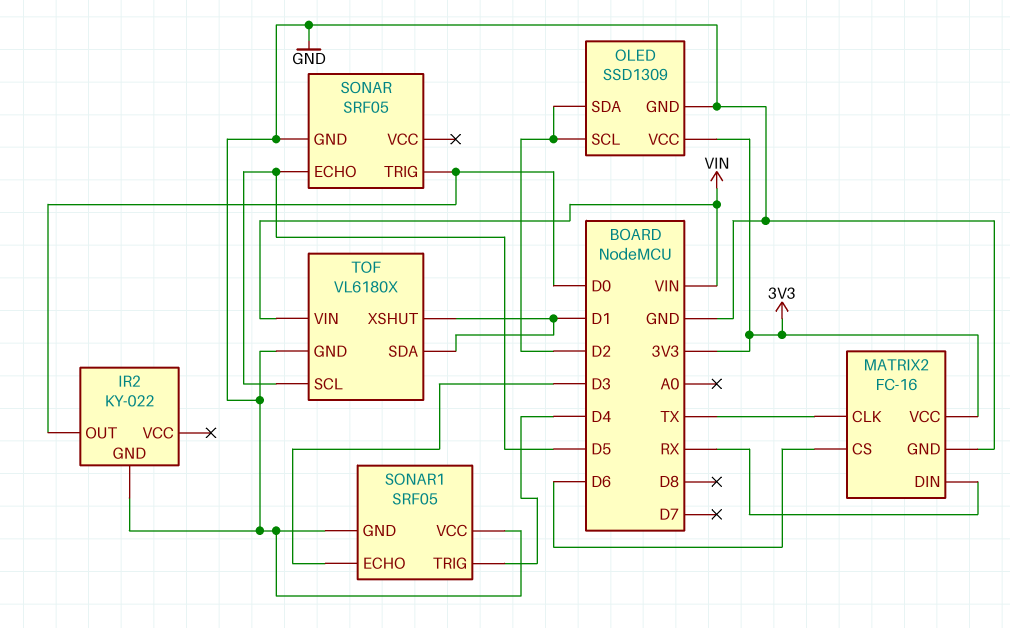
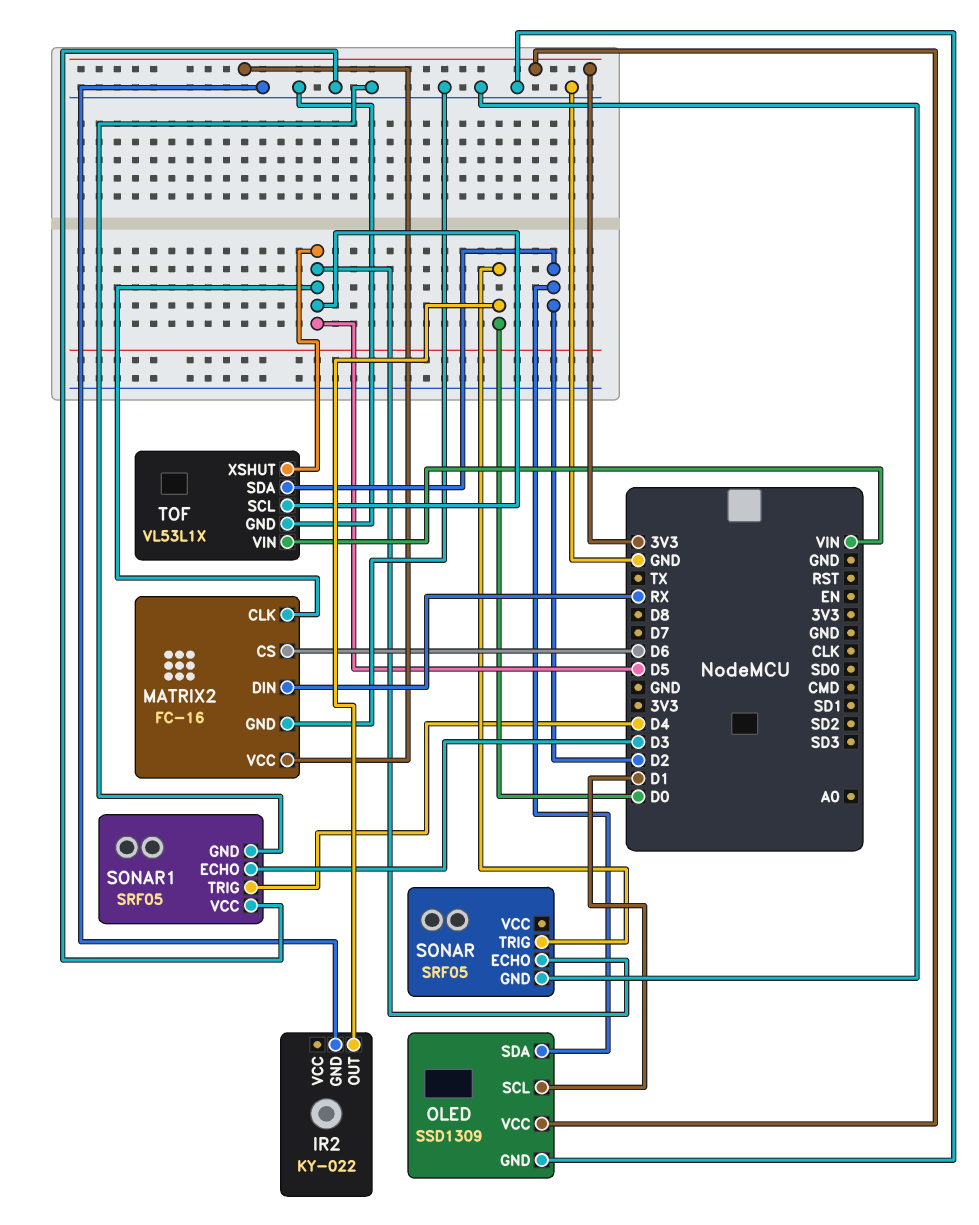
MATRIX2 pin CLK: TX -> D5
OLED pin SCL: D2 -> D1
TOF: VL6180X -> VL53L1X
TOF pin SDA: D1 -> D2
TOF pin XSHUT: D1 -> D5

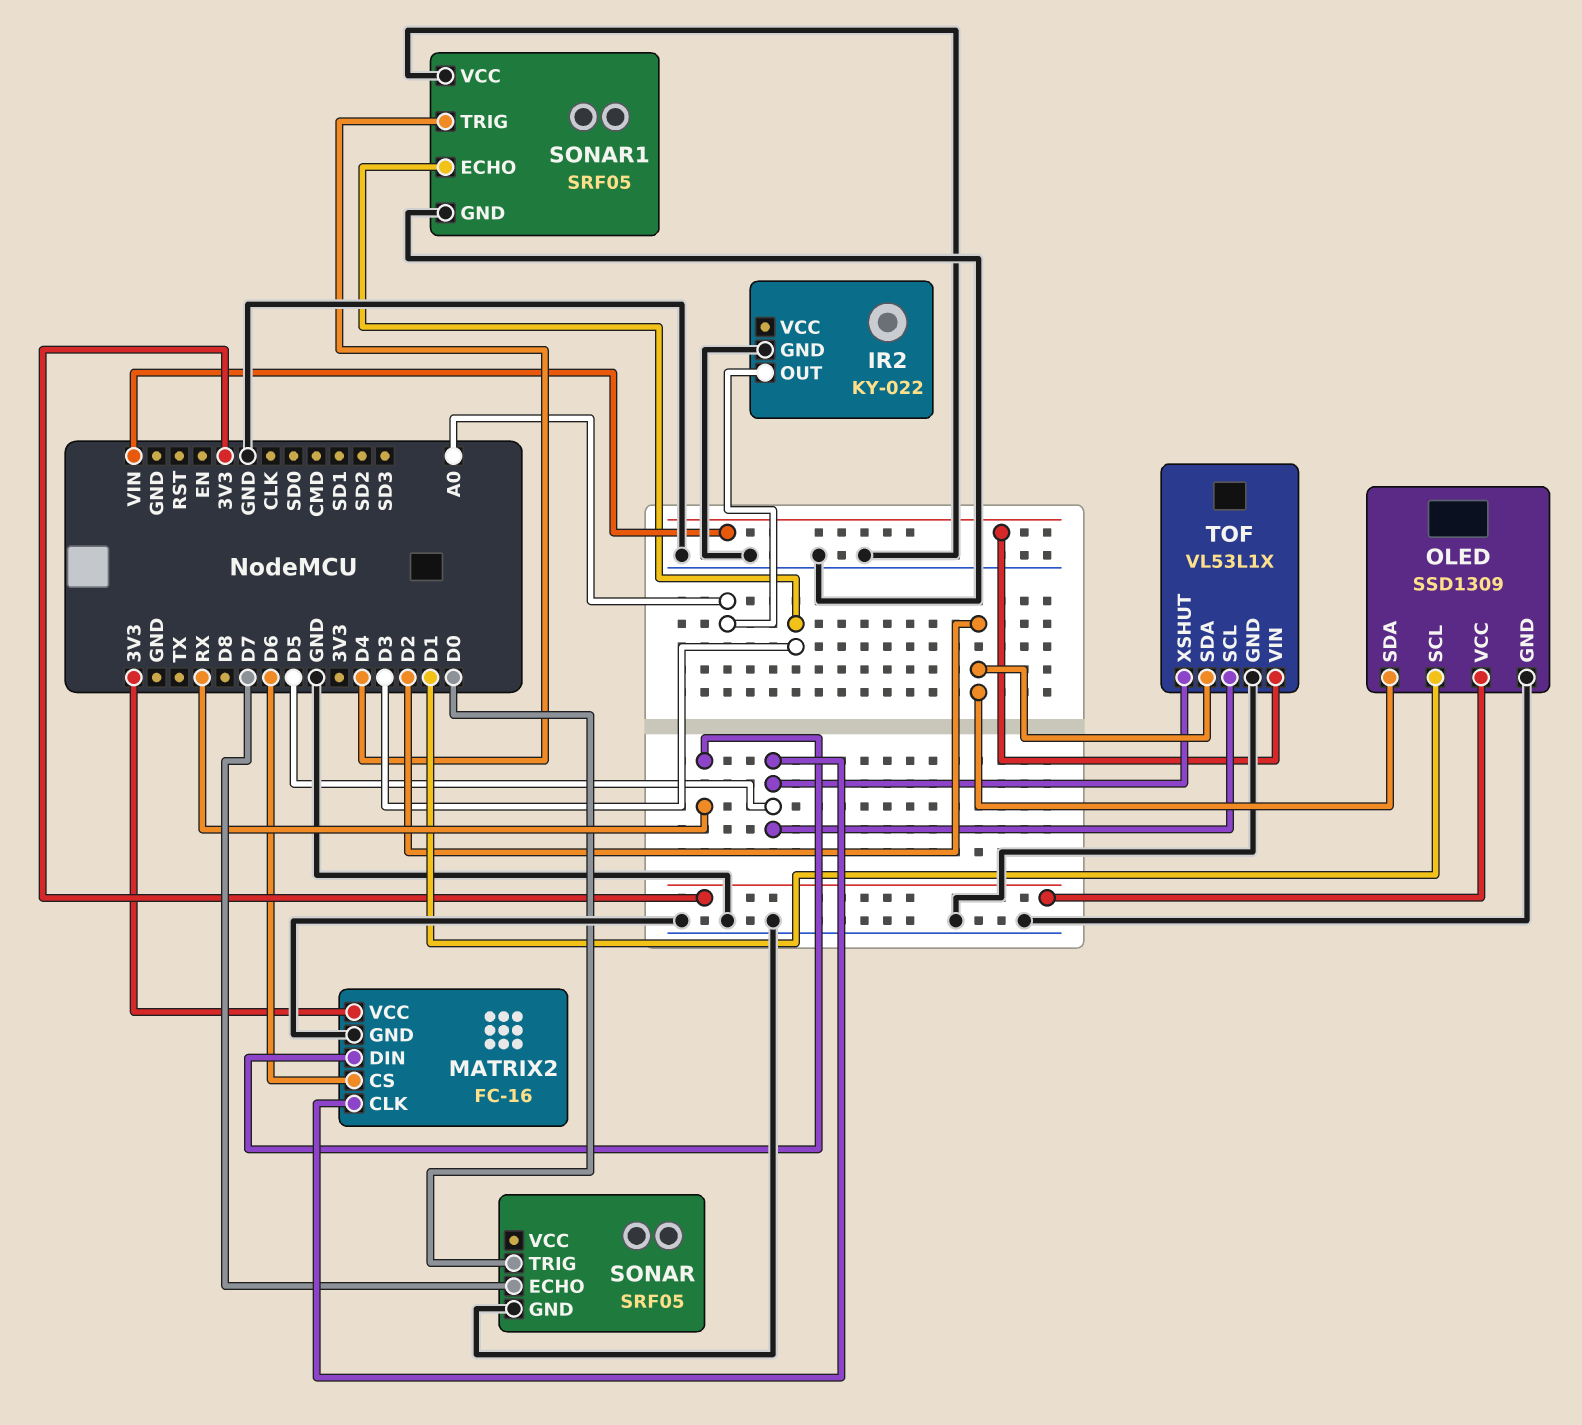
IR2 pin OUT: D0 -> A0
SONAR pin ECHO: D5 -> D7

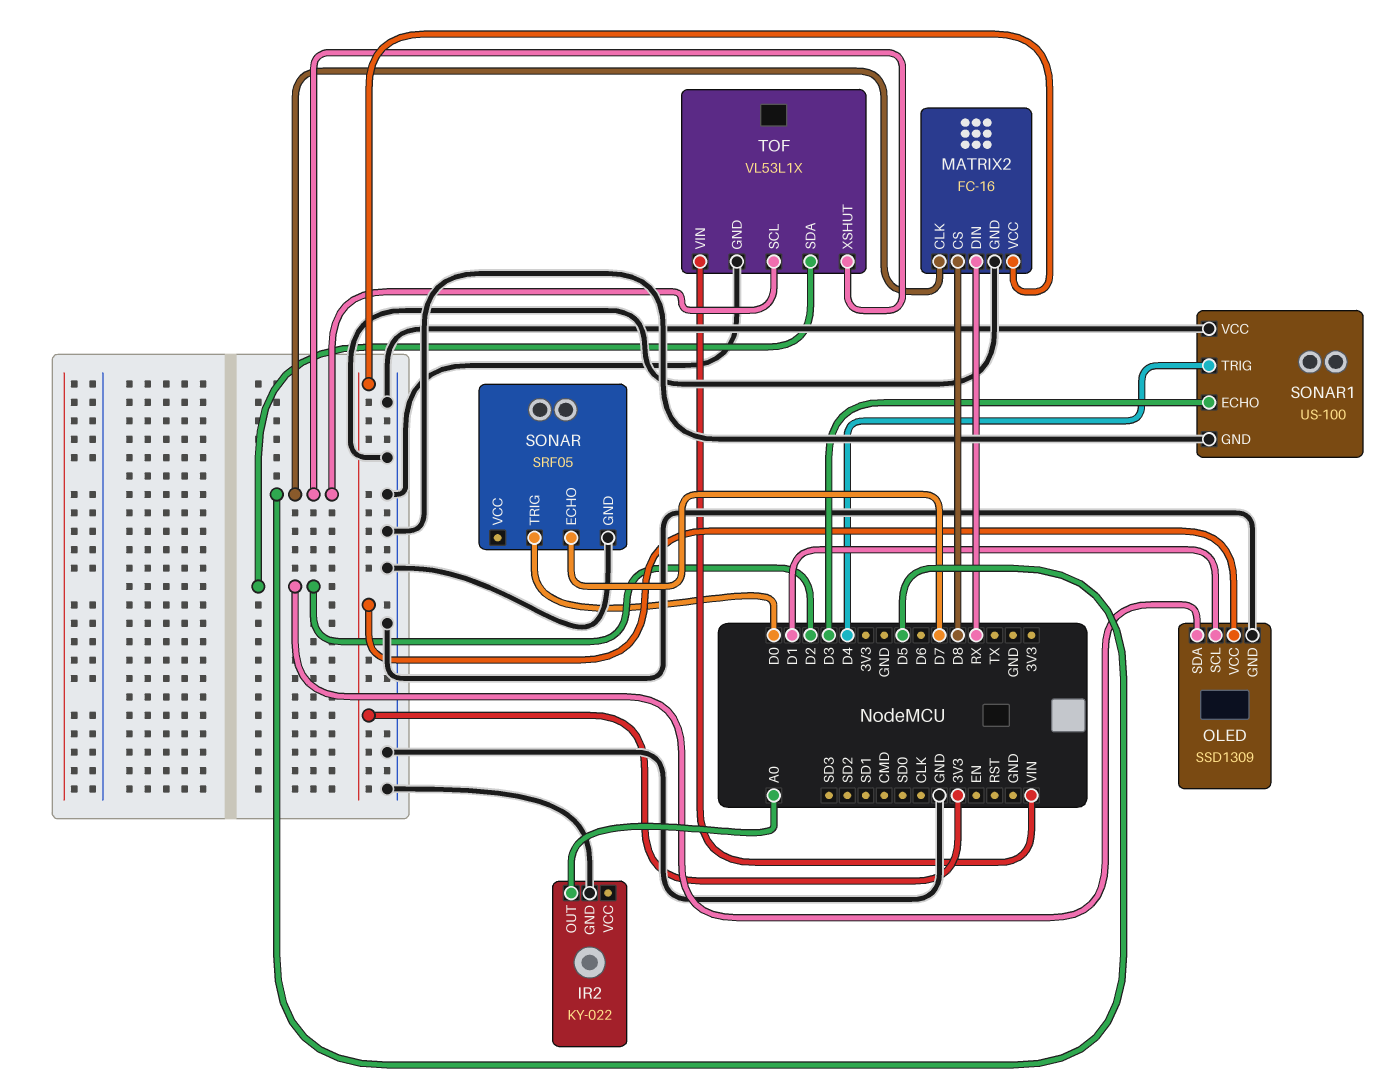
MATRIX2 pin CS: D6 -> D8
SONAR1: SRF05 -> US-100

